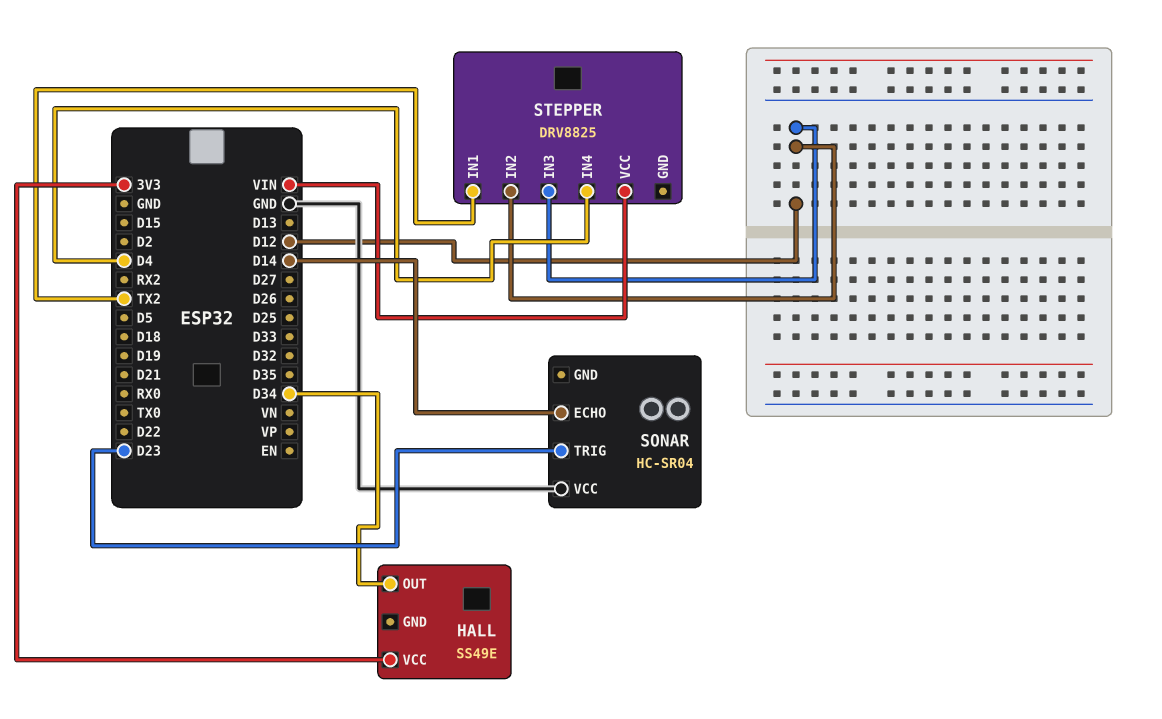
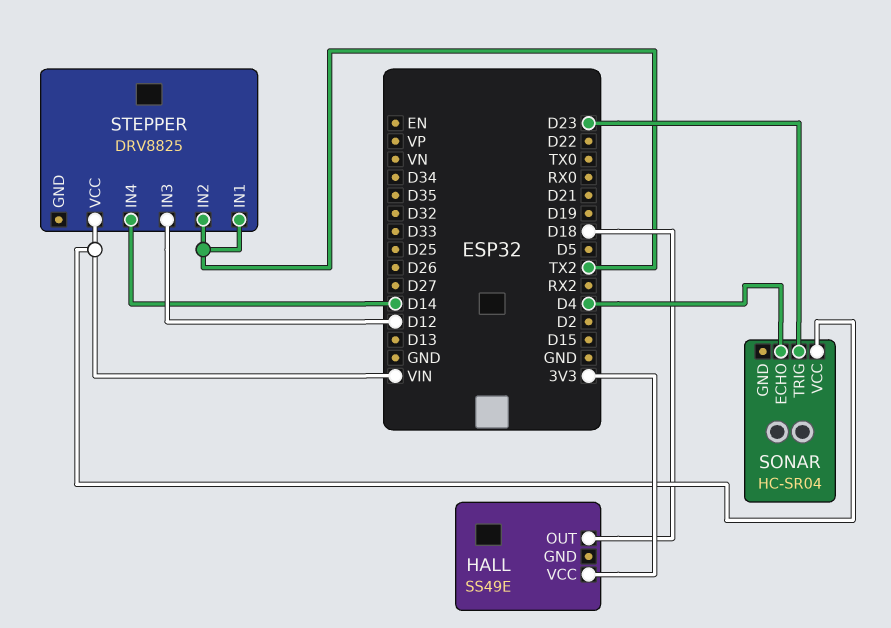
HALL pin OUT: D34 -> D18
SONAR pin ECHO: D14 -> D4
SONAR pin VCC: GND -> VIN
STEPPER pin IN2: D12 -> TX2
STEPPER pin IN4: D4 -> D14

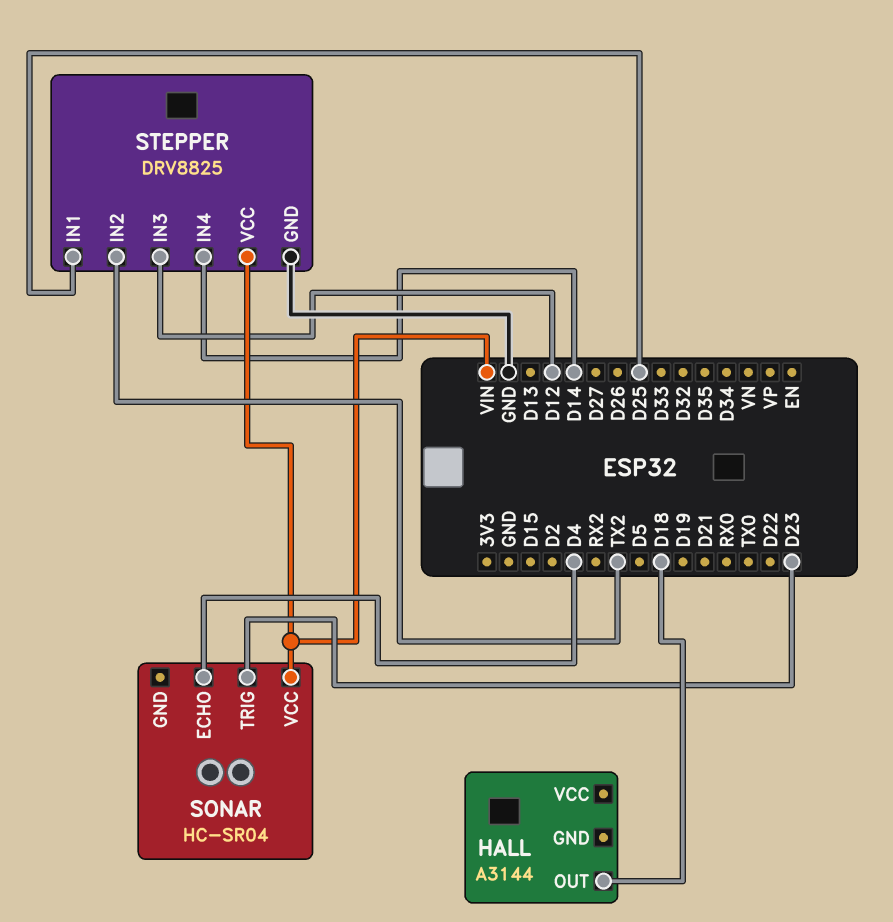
HALL: SS49E -> A3144
HALL pin VCC: 3V3 -> none
STEPPER pin GND: none -> GND
STEPPER pin IN1: TX2 -> D25

